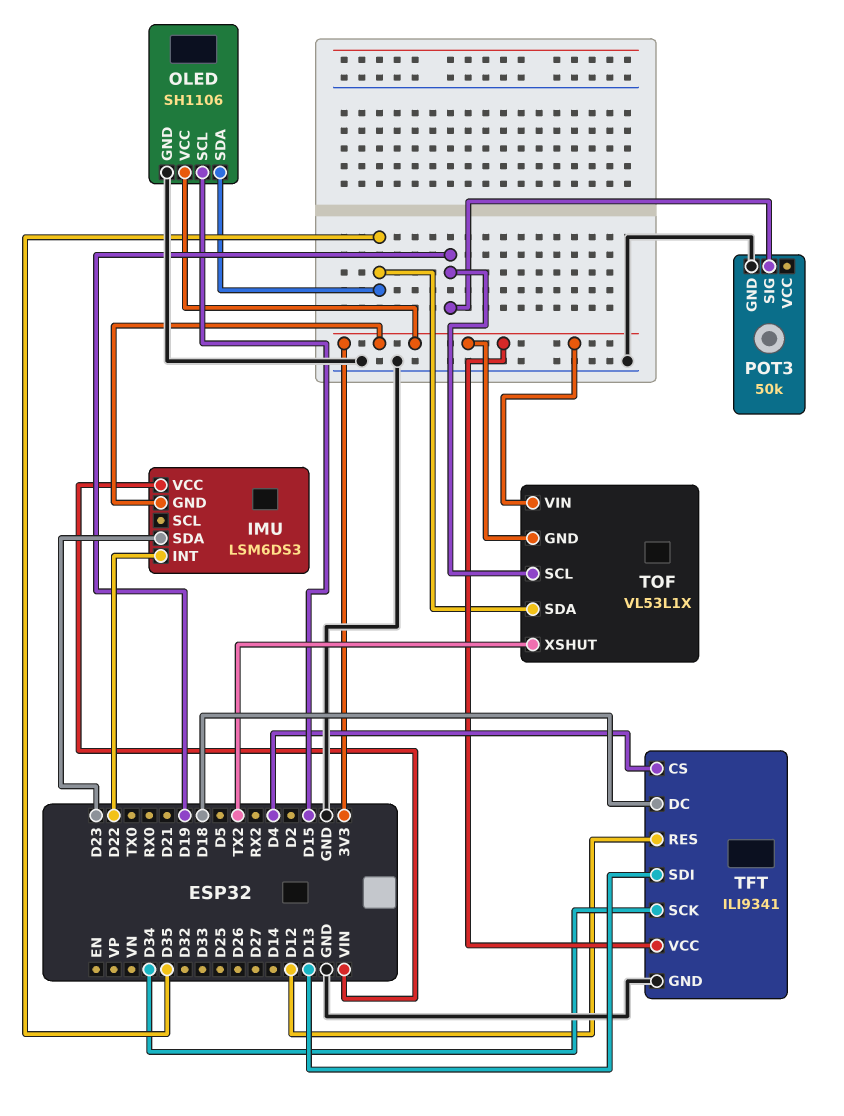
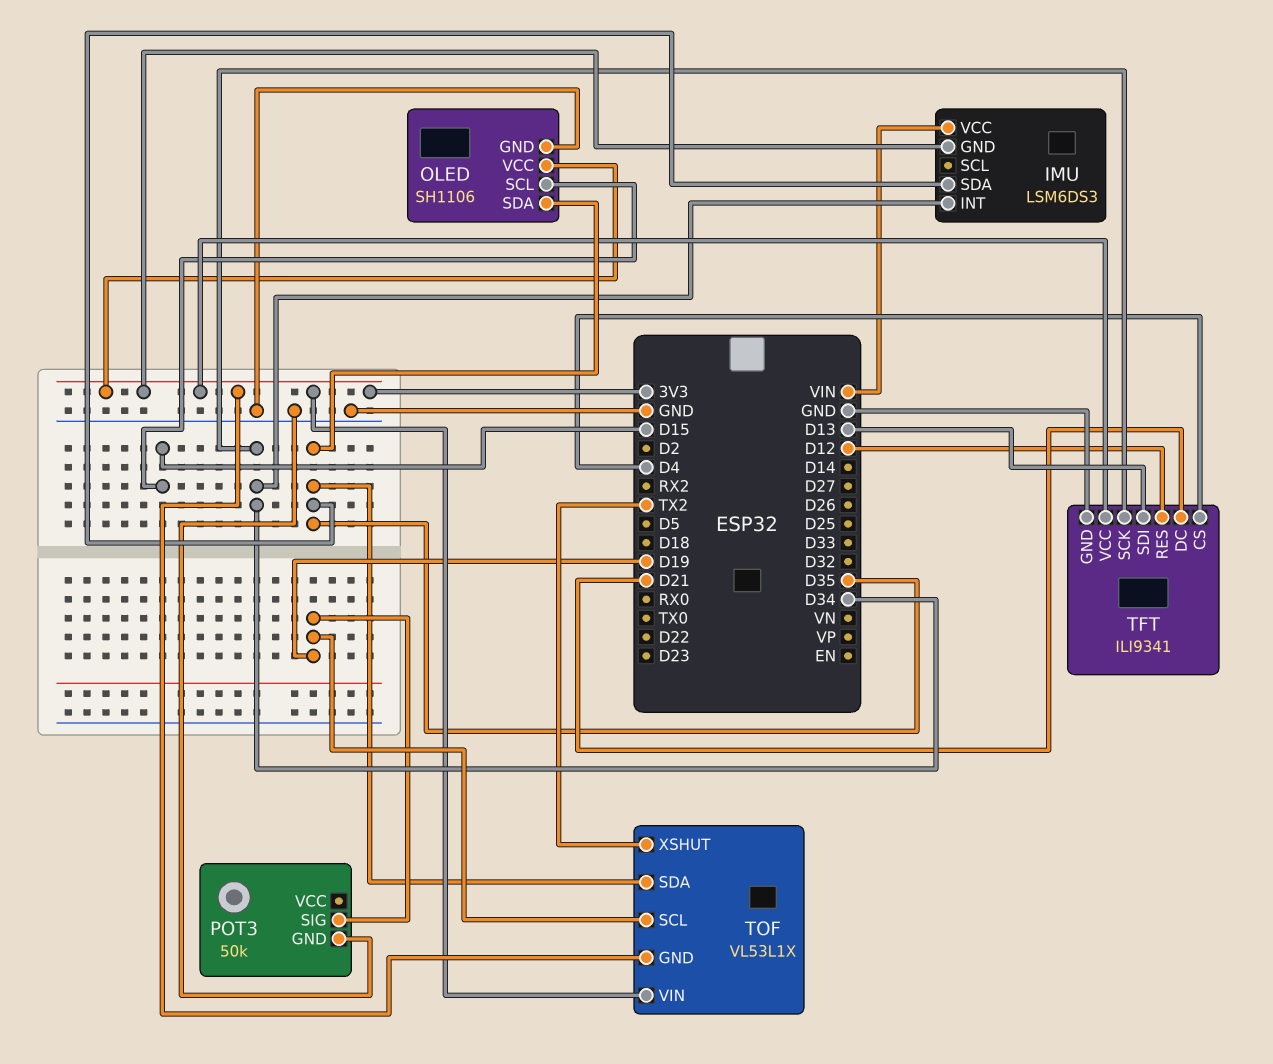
IMU pin INT: D22 -> D34
IMU pin SDA: D23 -> D35
TFT pin DC: D18 -> D21

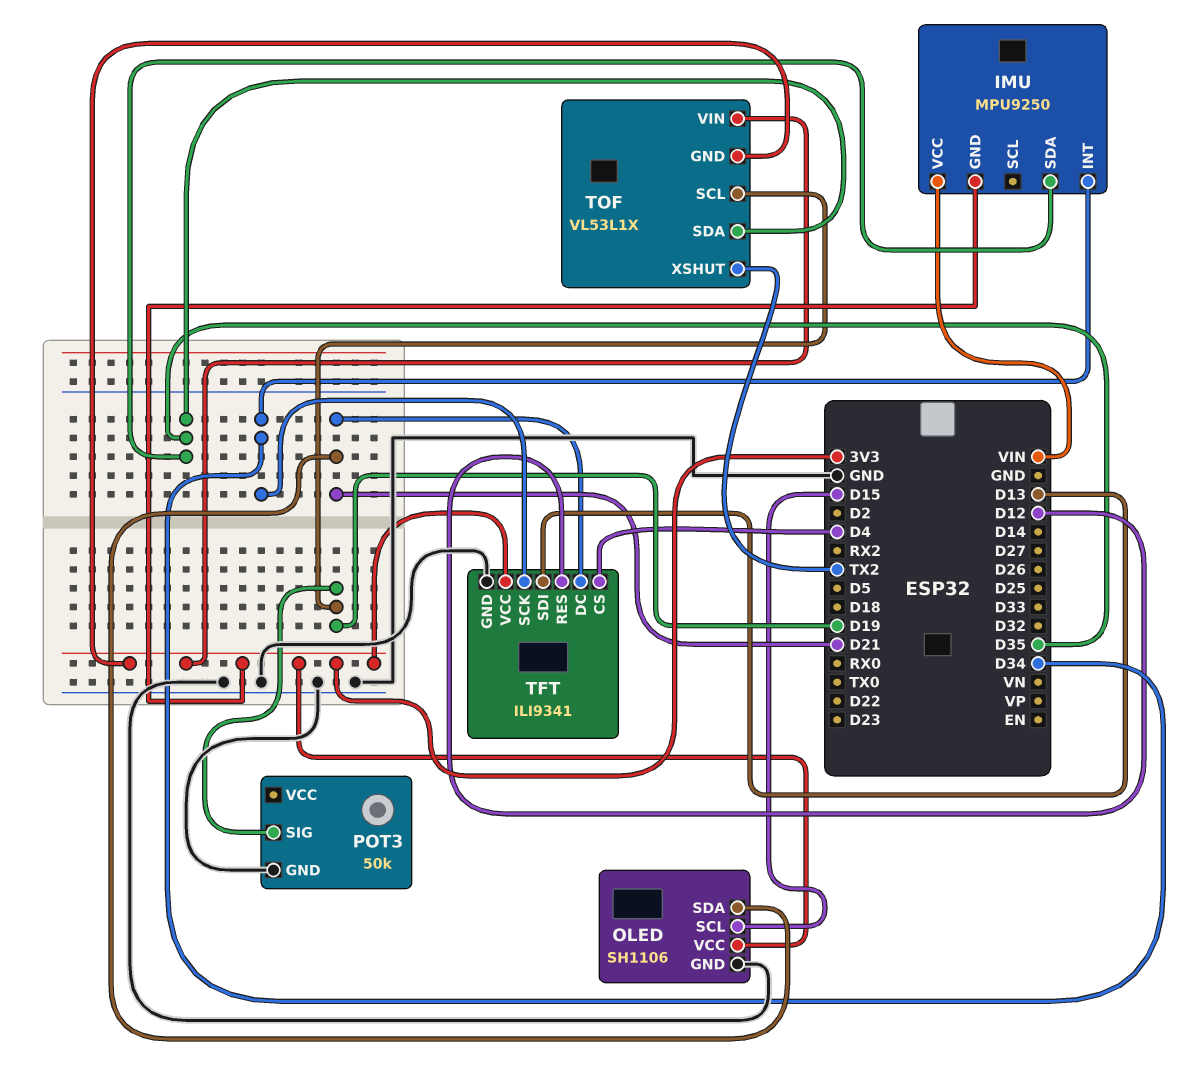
IMU: LSM6DS3 -> MPU9250
OLED pin SDA: D35 -> D21

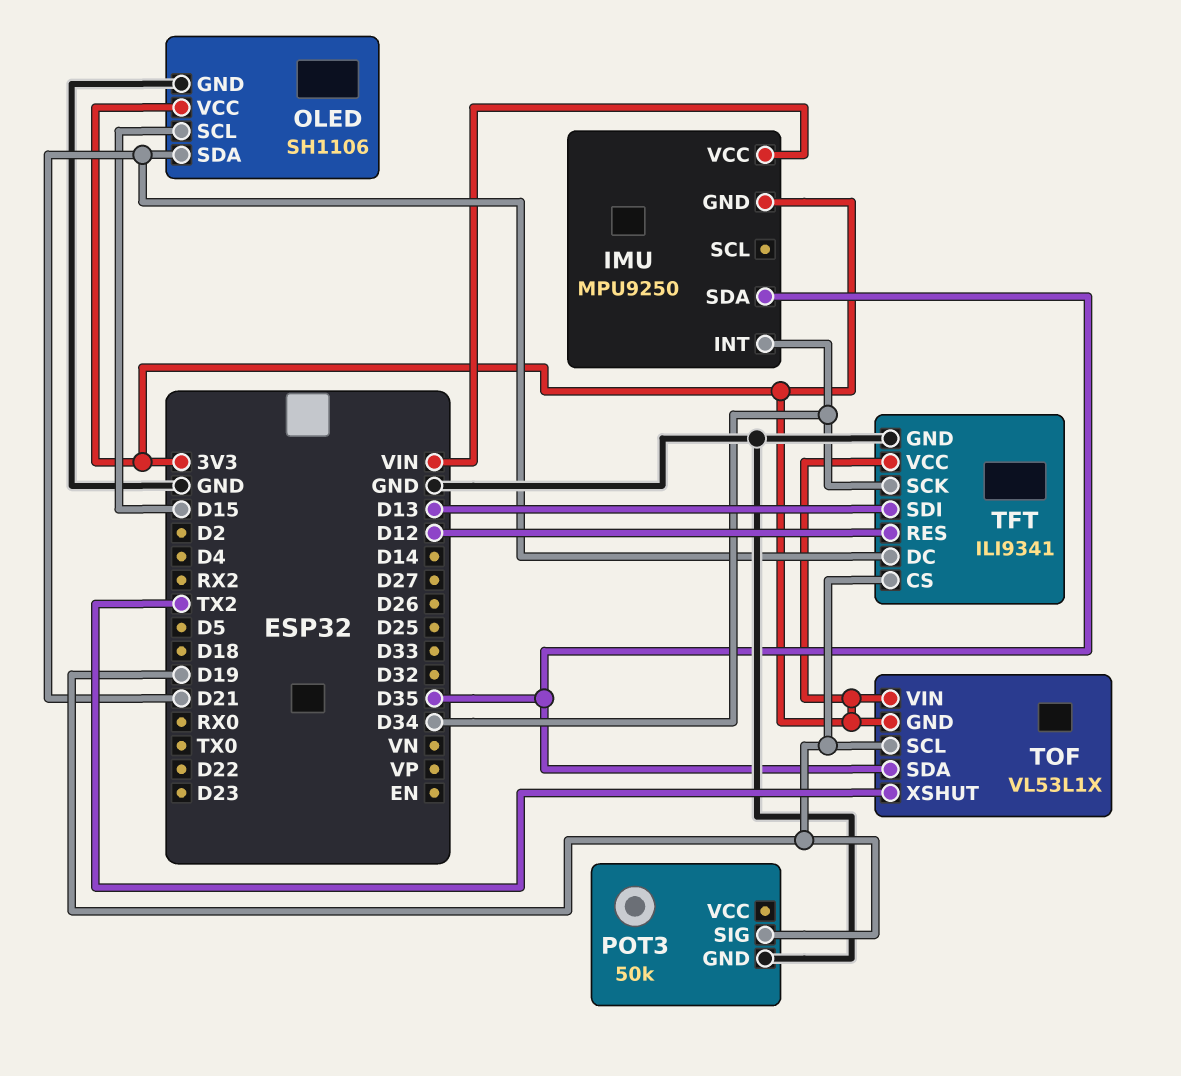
TFT pin CS: D4 -> D19

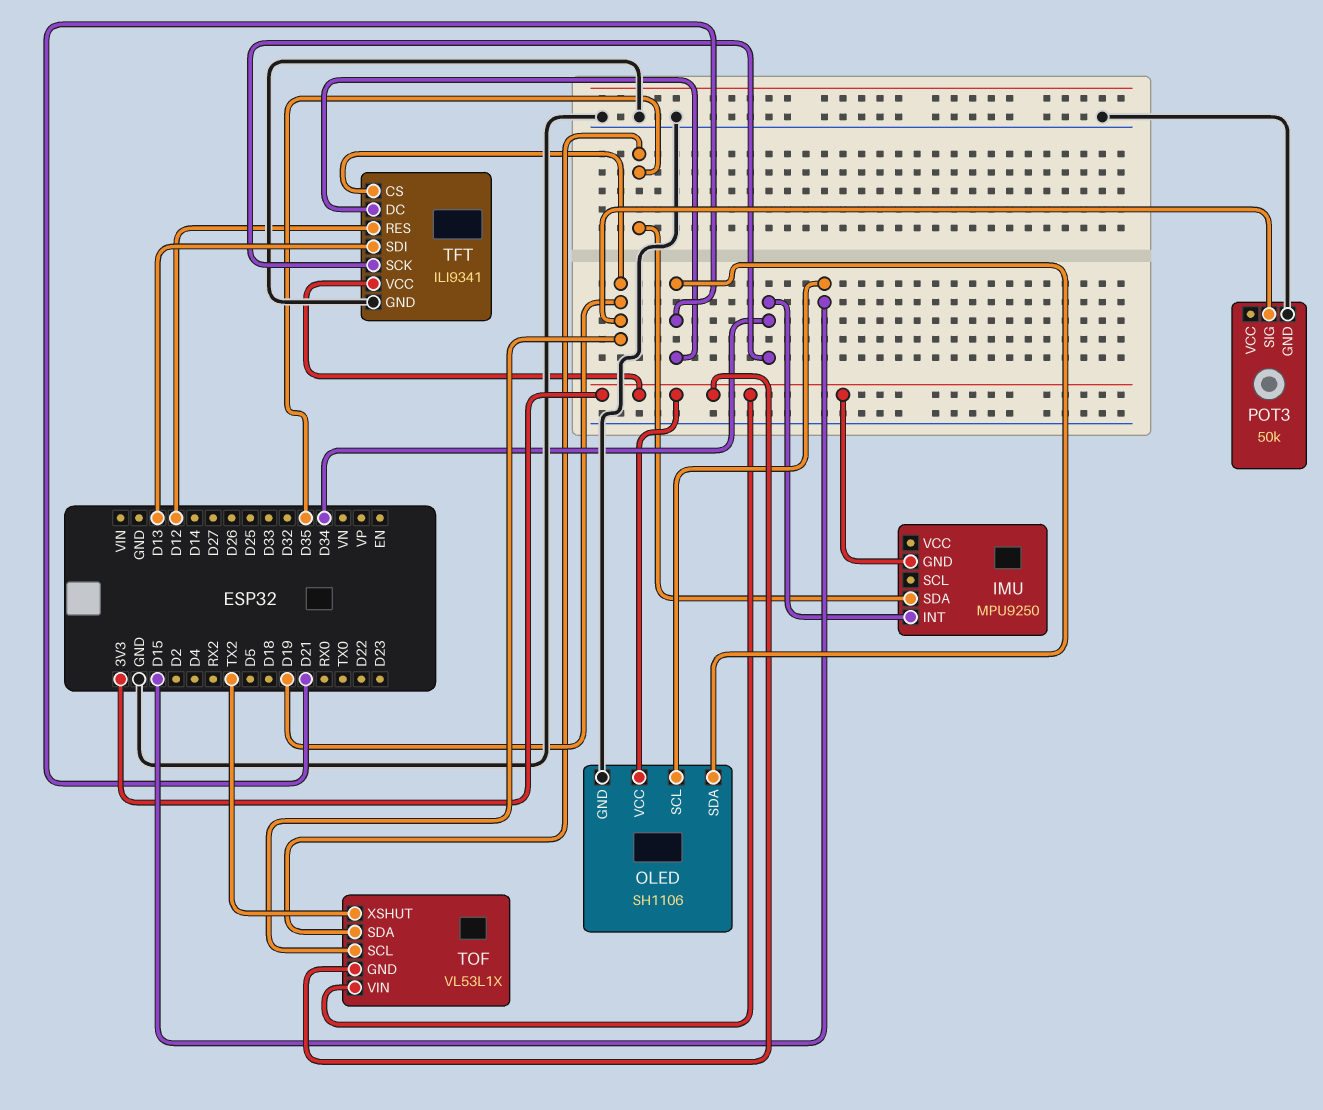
IMU pin VCC: VIN -> none

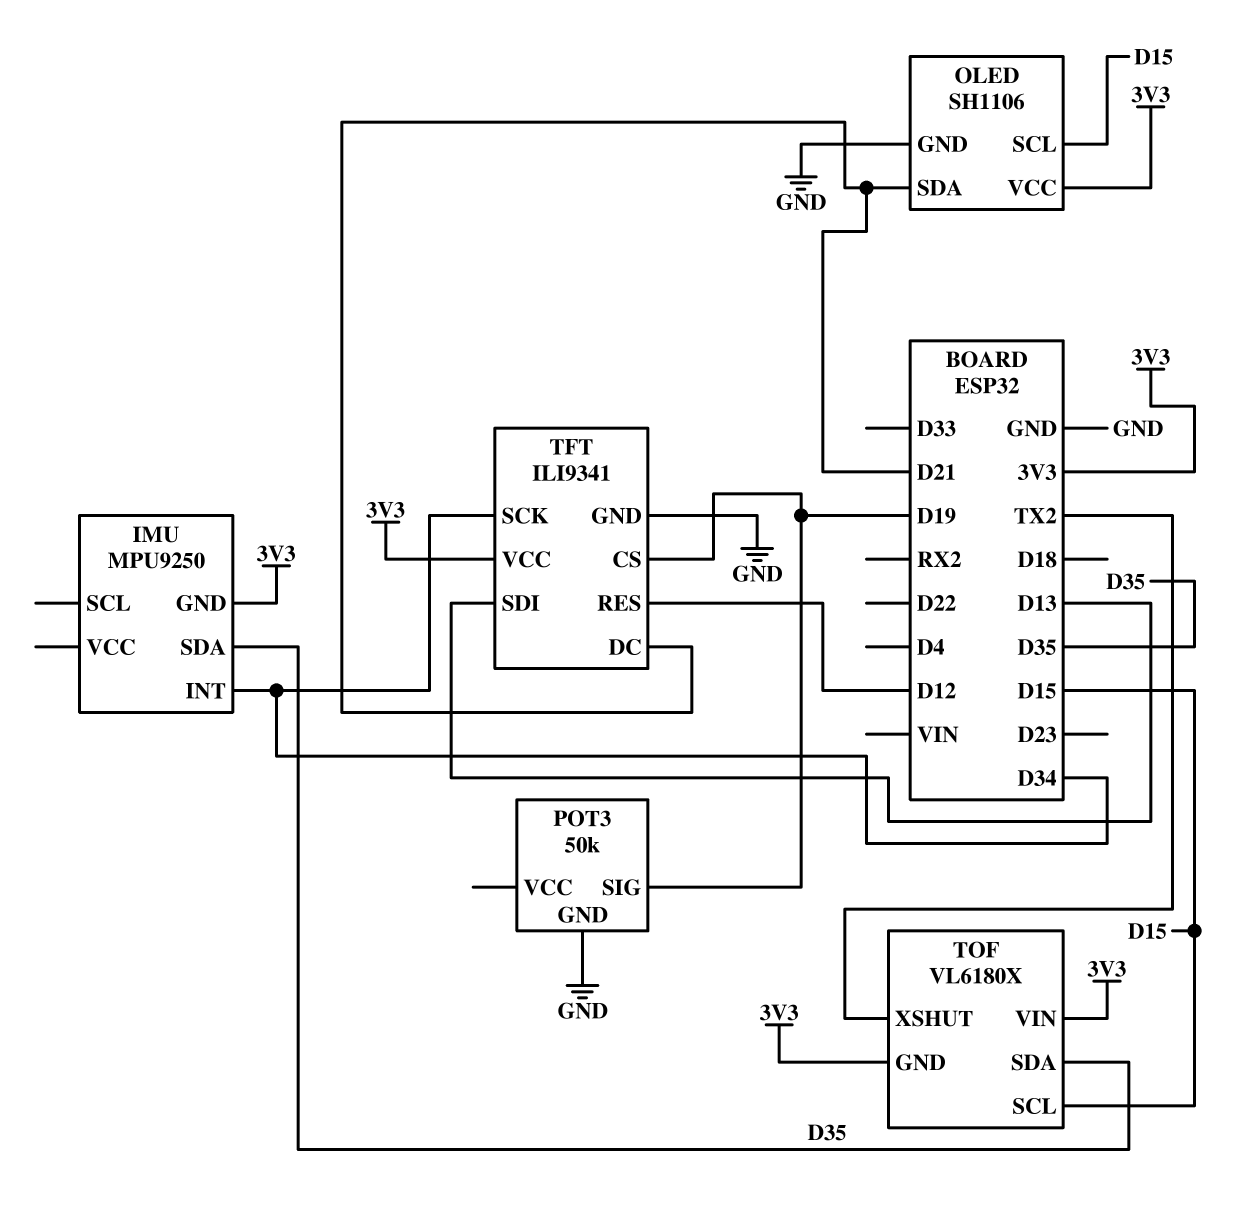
TOF: VL53L1X -> VL6180X
TOF pin SCL: D19 -> D15

